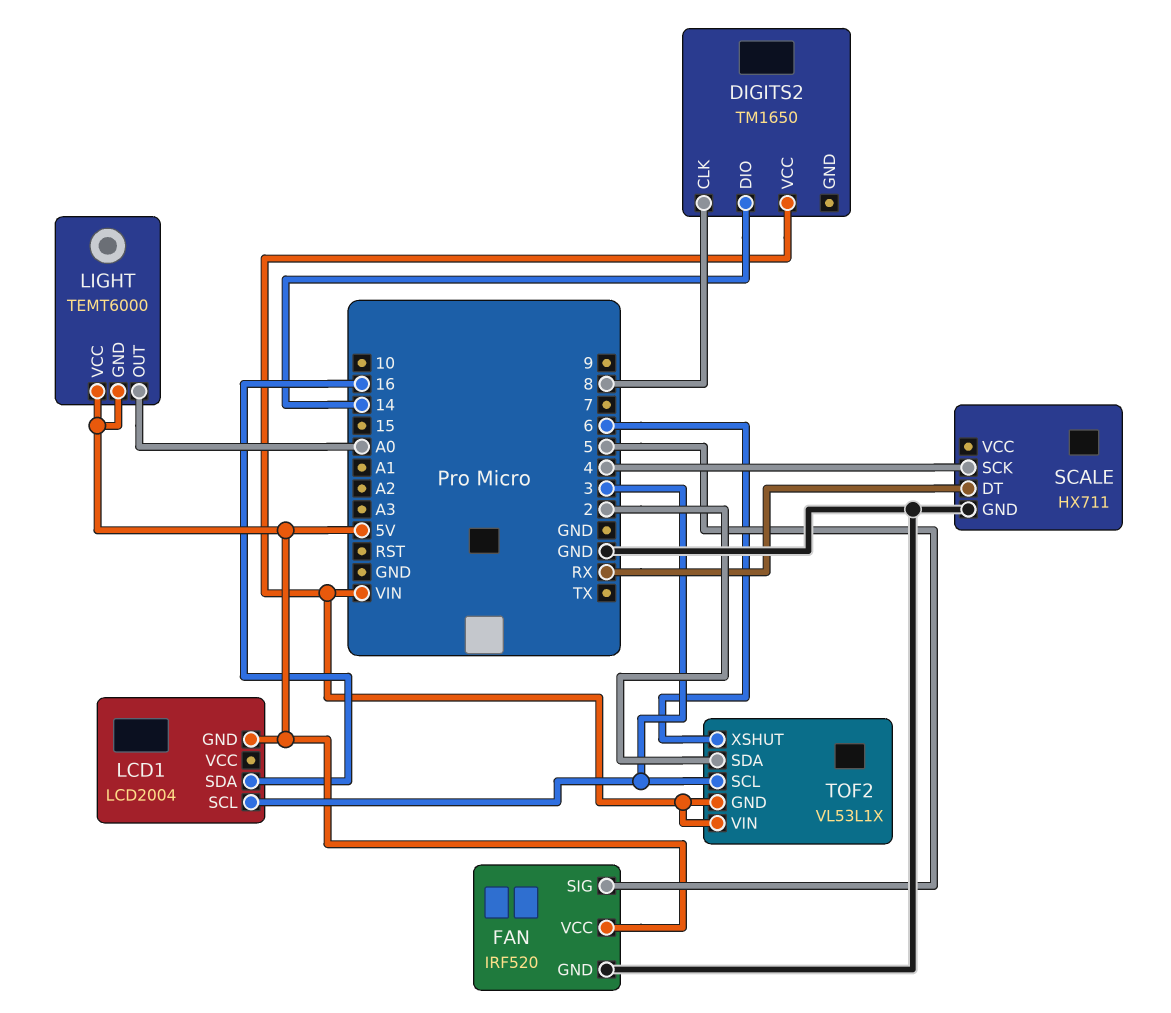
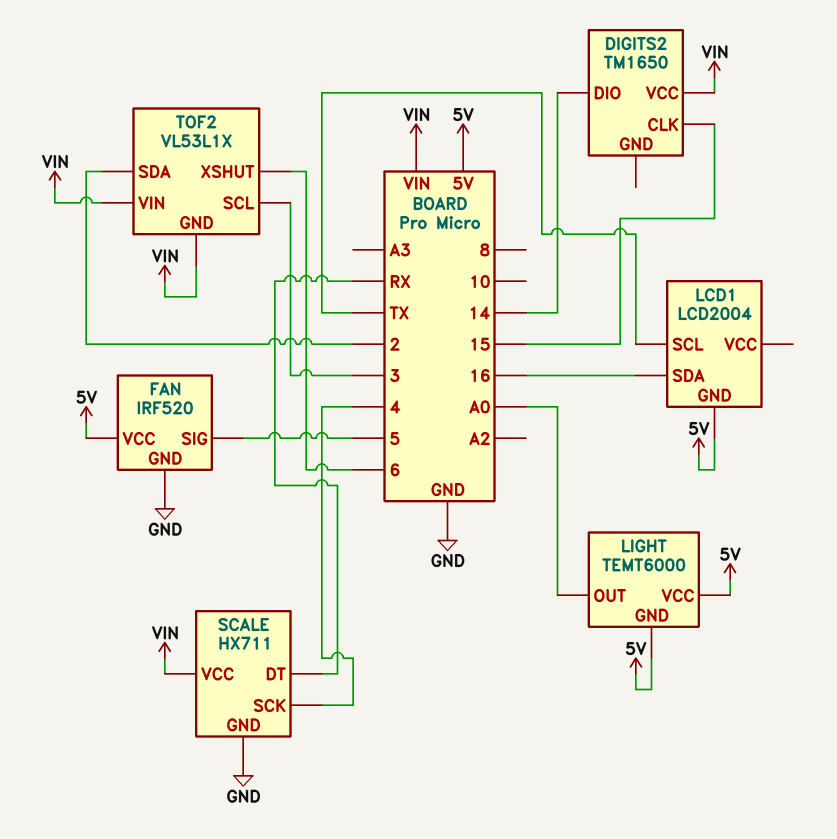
DIGITS2 pin CLK: 8 -> 15
LCD1 pin SCL: 3 -> TX
SCALE pin VCC: none -> VIN

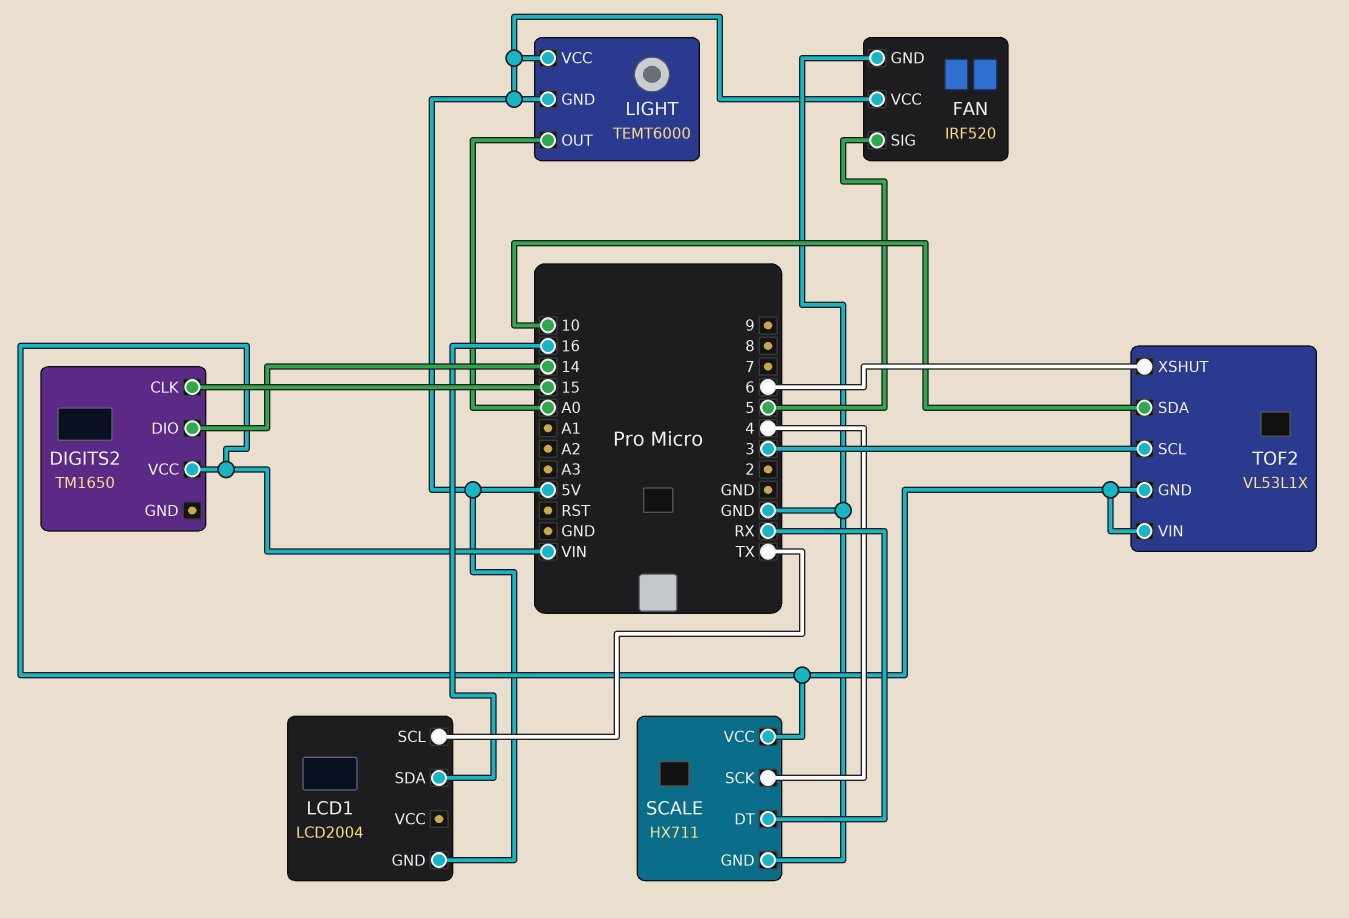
TOF2 pin SDA: 2 -> 10

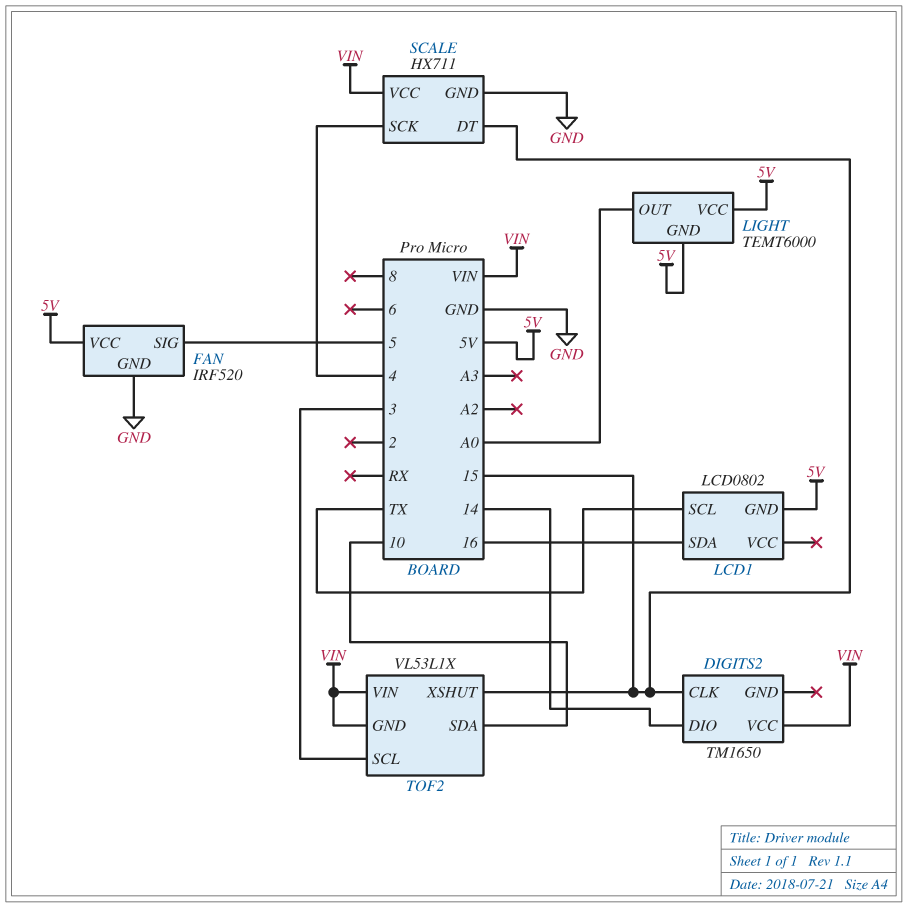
LCD1: LCD2004 -> LCD0802
SCALE pin DT: RX -> 15
TOF2 pin XSHUT: 6 -> 15

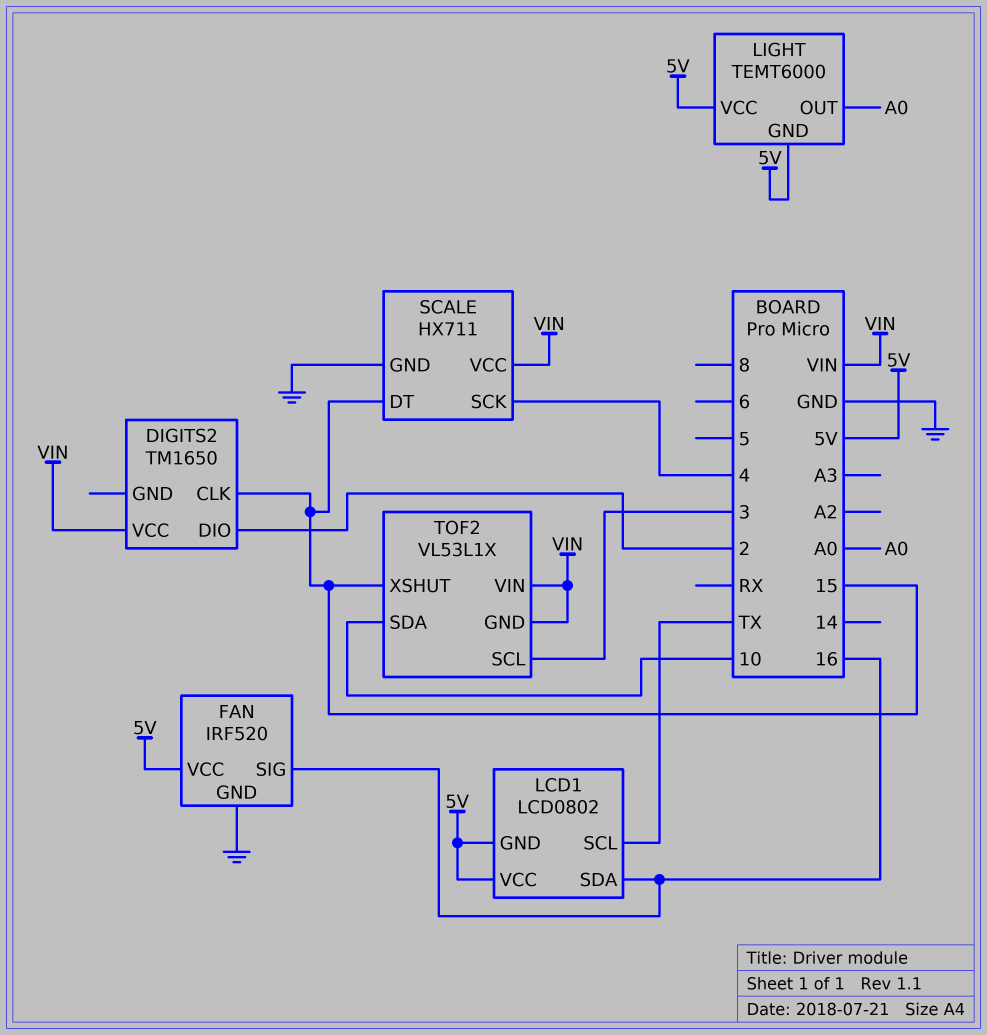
DIGITS2 pin DIO: 14 -> 2
FAN pin SIG: 5 -> 16
LCD1 pin VCC: none -> 5V

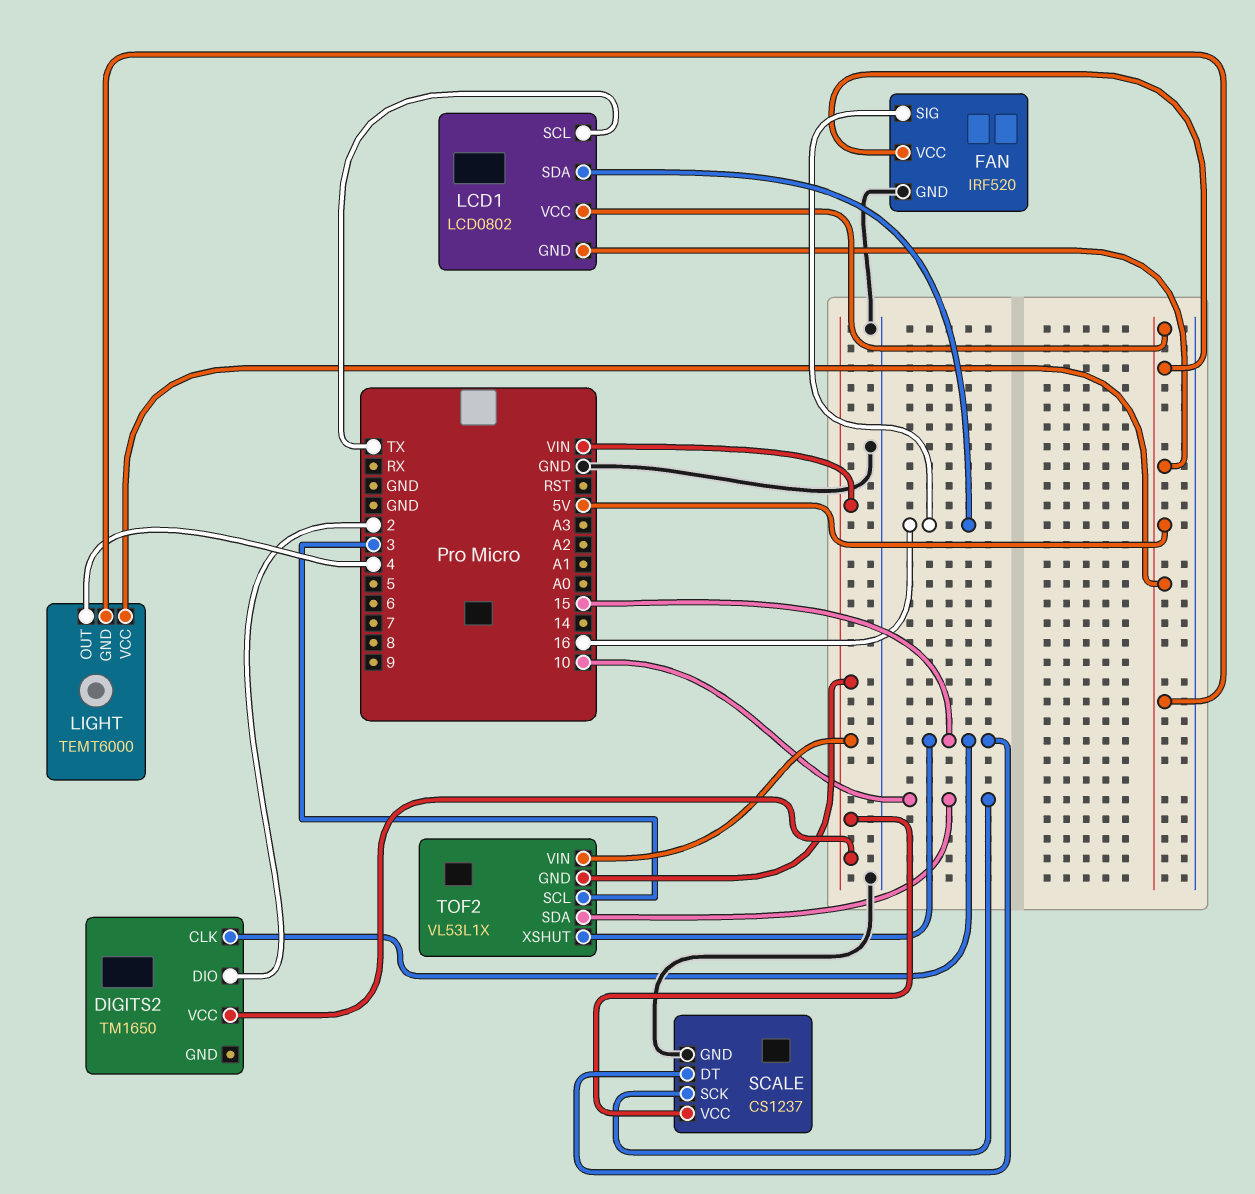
LIGHT pin OUT: A0 -> 4
SCALE: HX711 -> CS1237
SCALE pin SCK: 4 -> 10

